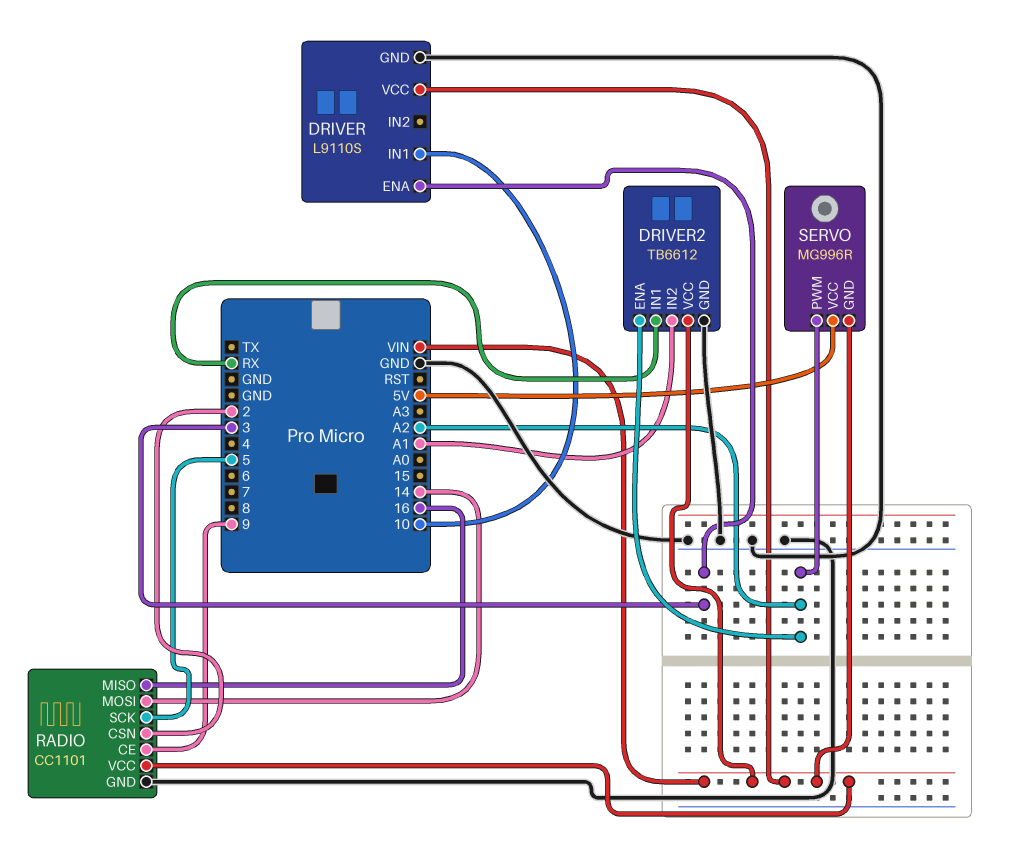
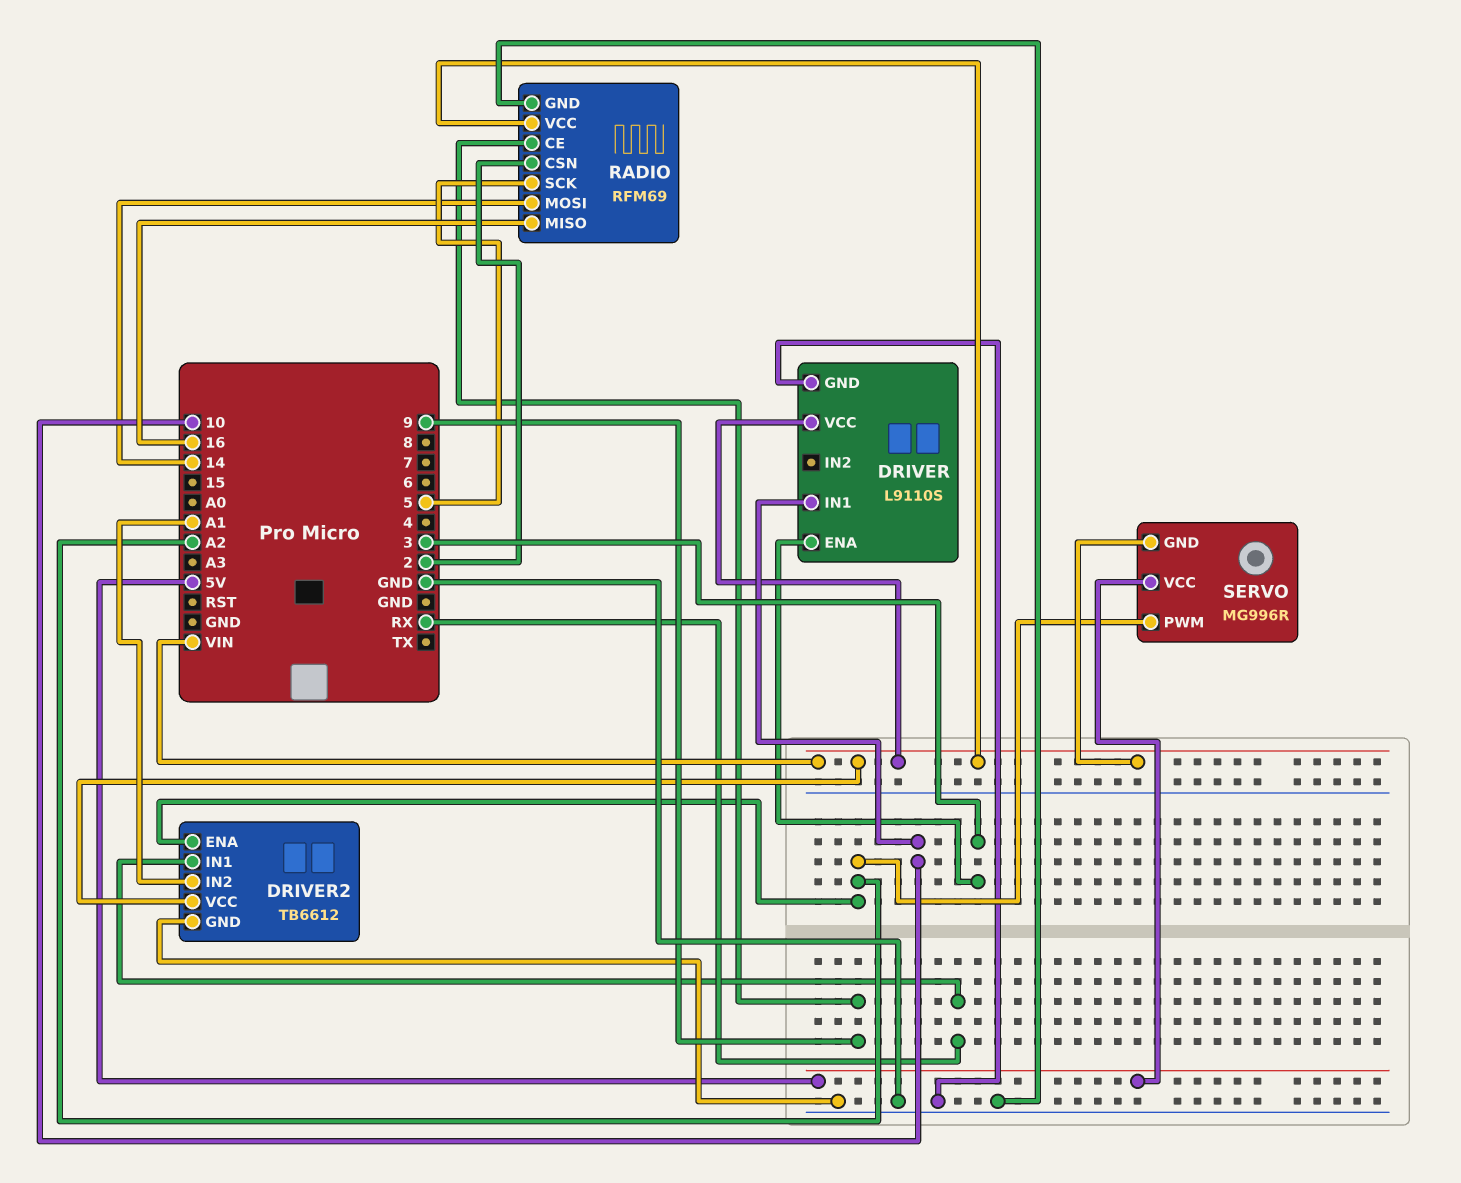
RADIO: CC1101 -> RFM69

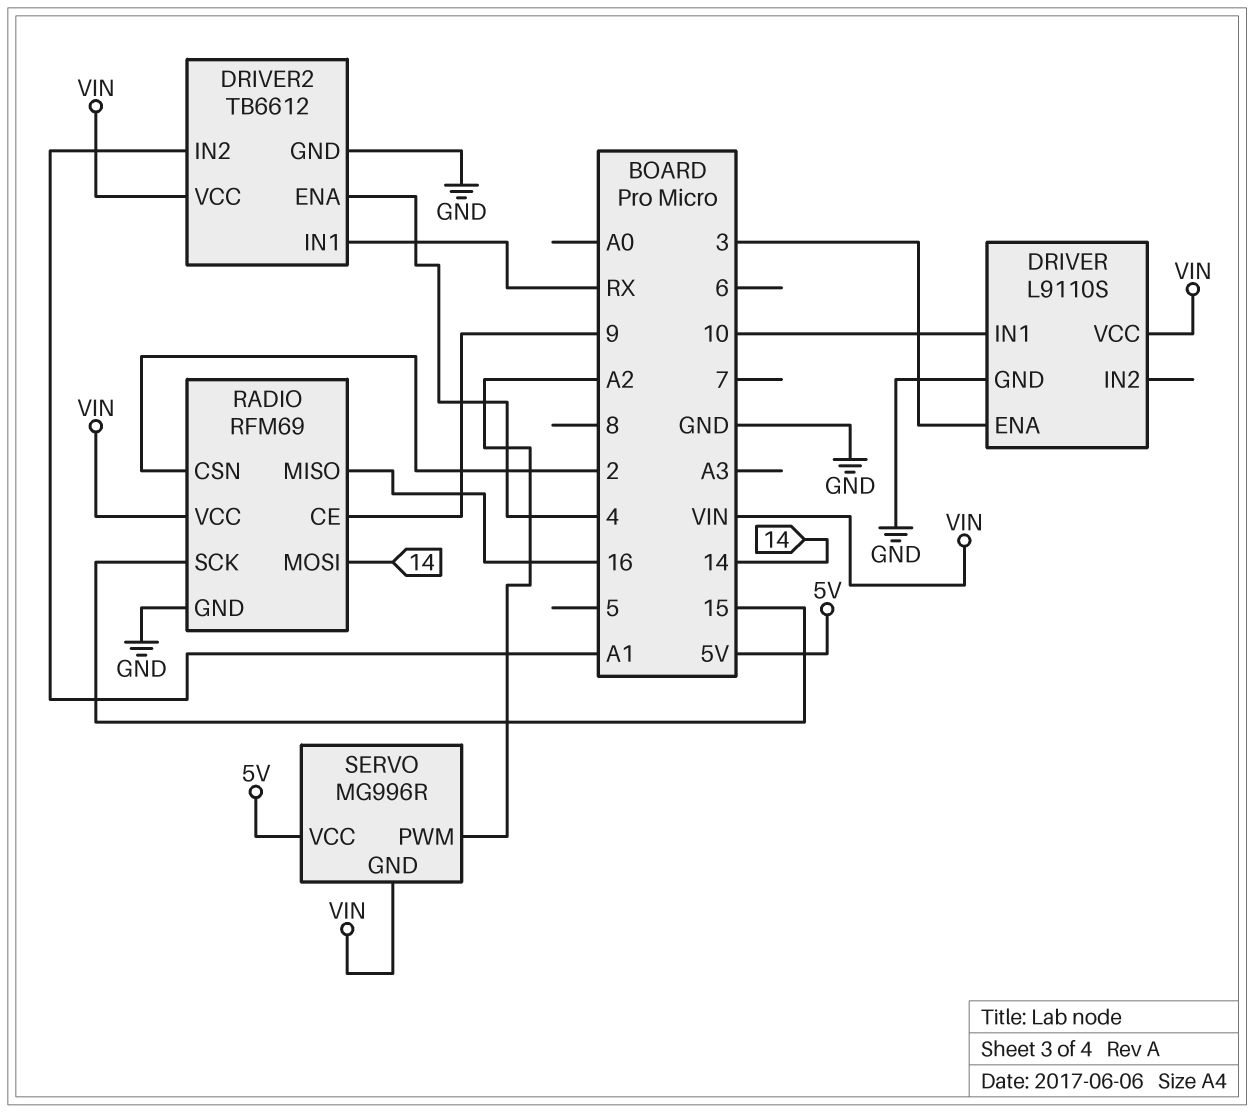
DRIVER2 pin ENA: A2 -> 4
RADIO pin SCK: 5 -> 15

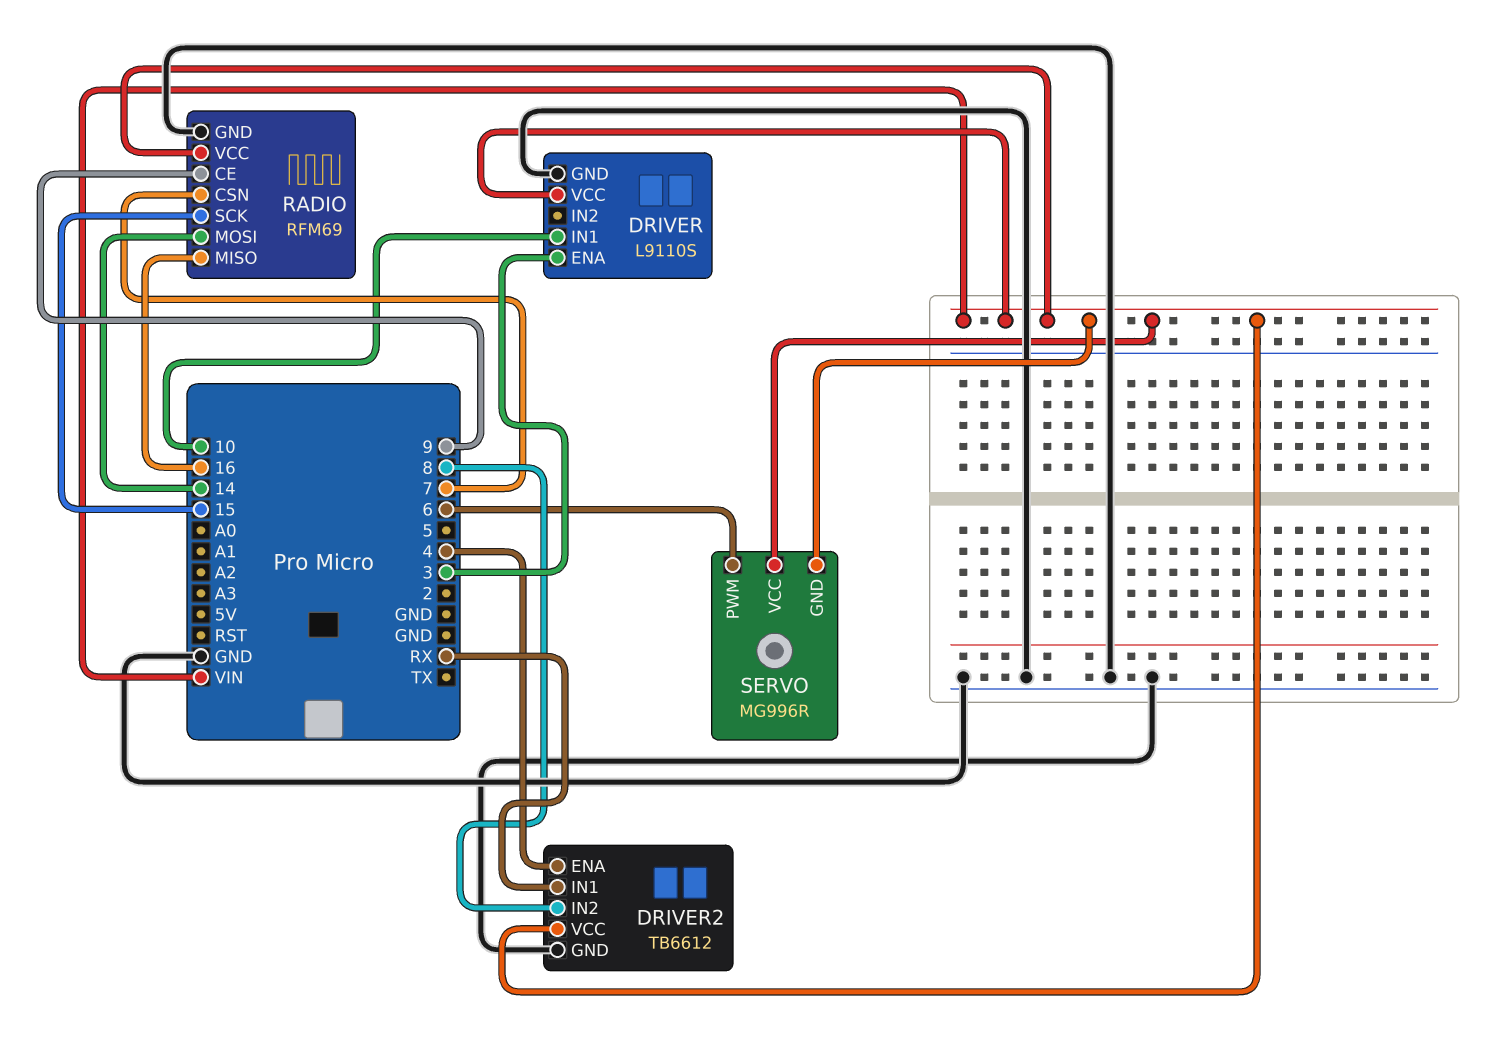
DRIVER2 pin IN2: A1 -> 8
RADIO pin CSN: 2 -> 7
SERVO pin PWM: A2 -> 6
SERVO pin VCC: 5V -> VIN

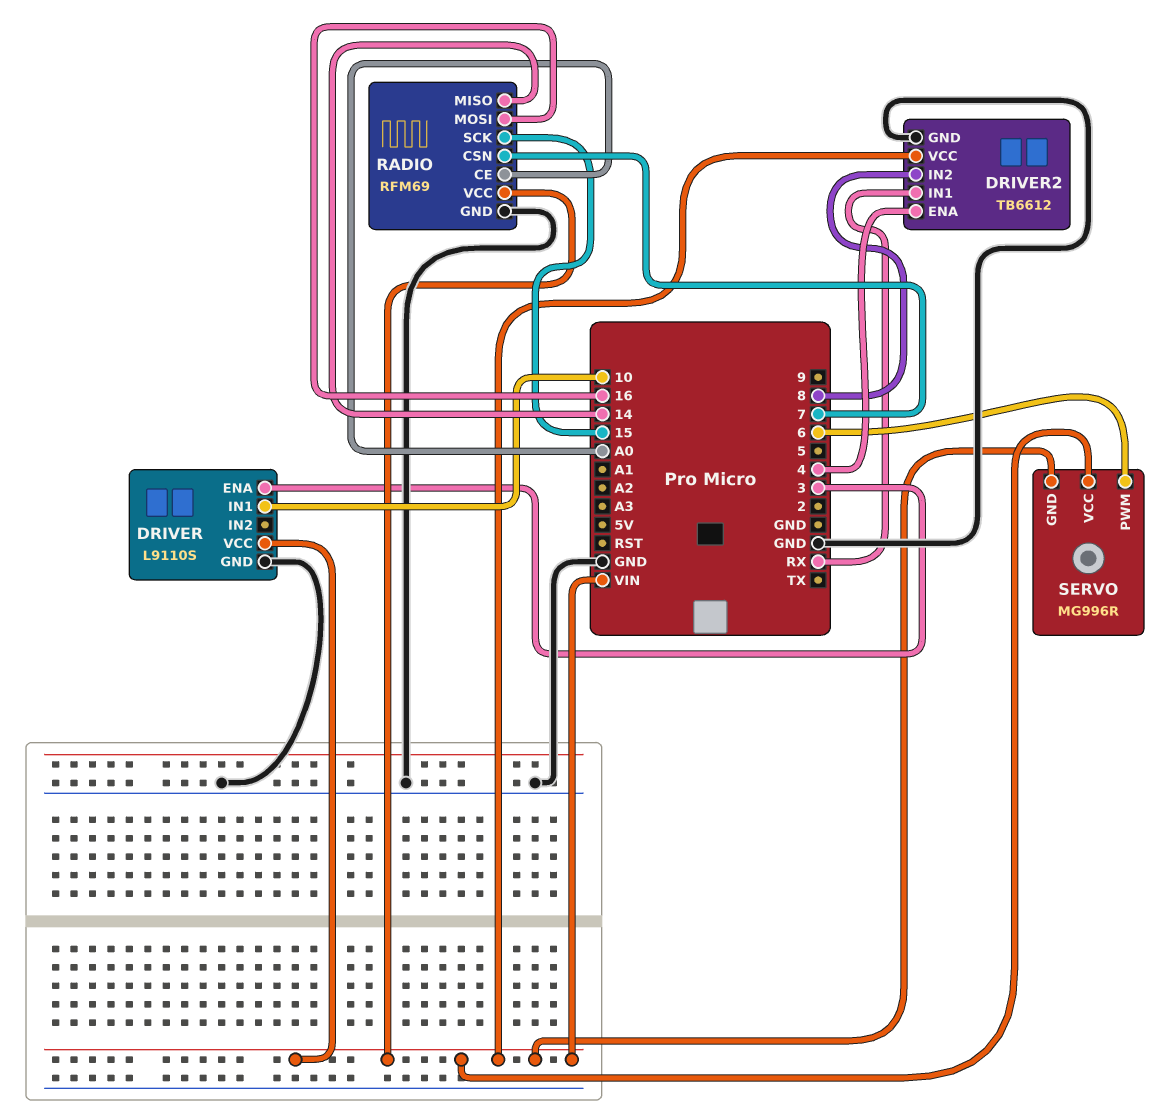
RADIO pin CE: 9 -> A0
RADIO pin MISO: 16 -> 14
RADIO pin MOSI: 14 -> 16

